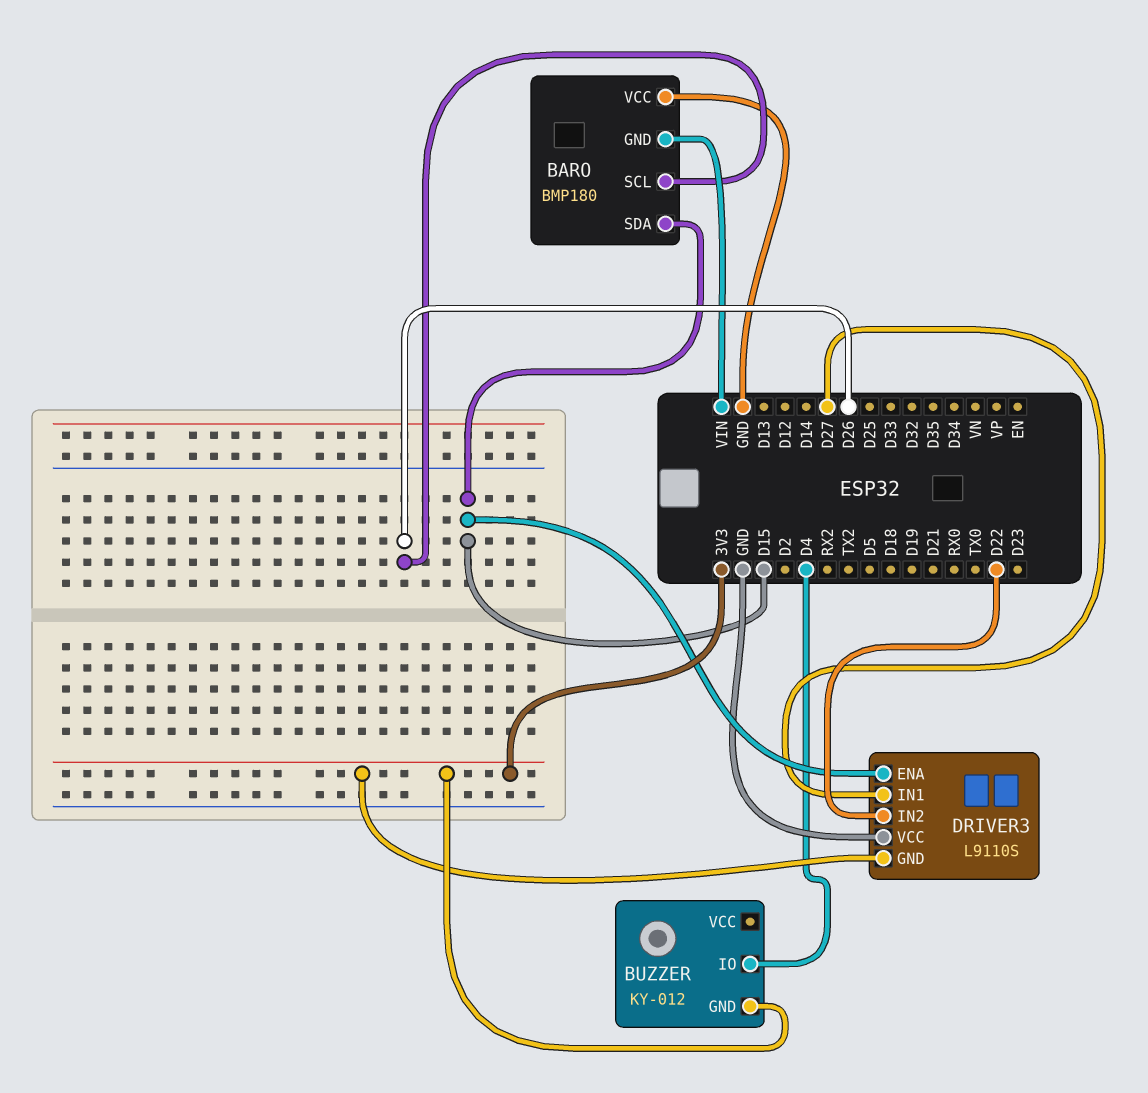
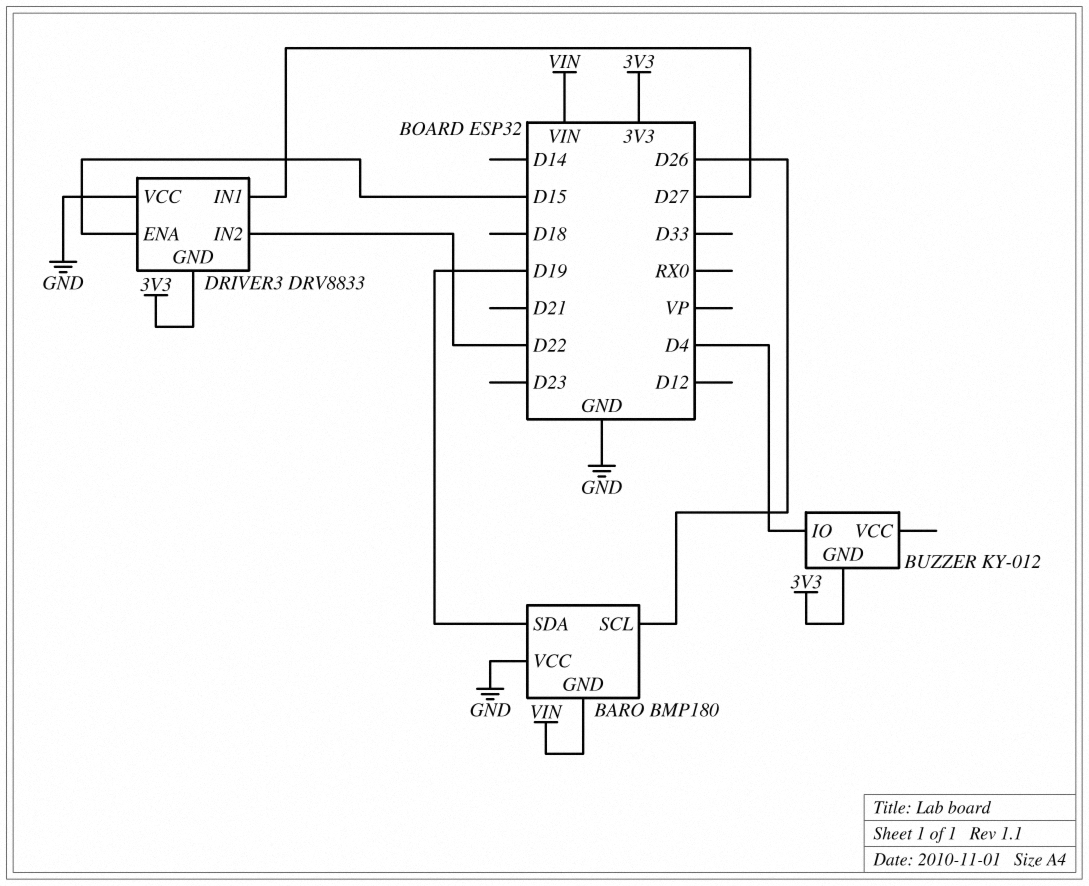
BARO pin SDA: D15 -> D19
DRIVER3: L9110S -> DRV8833

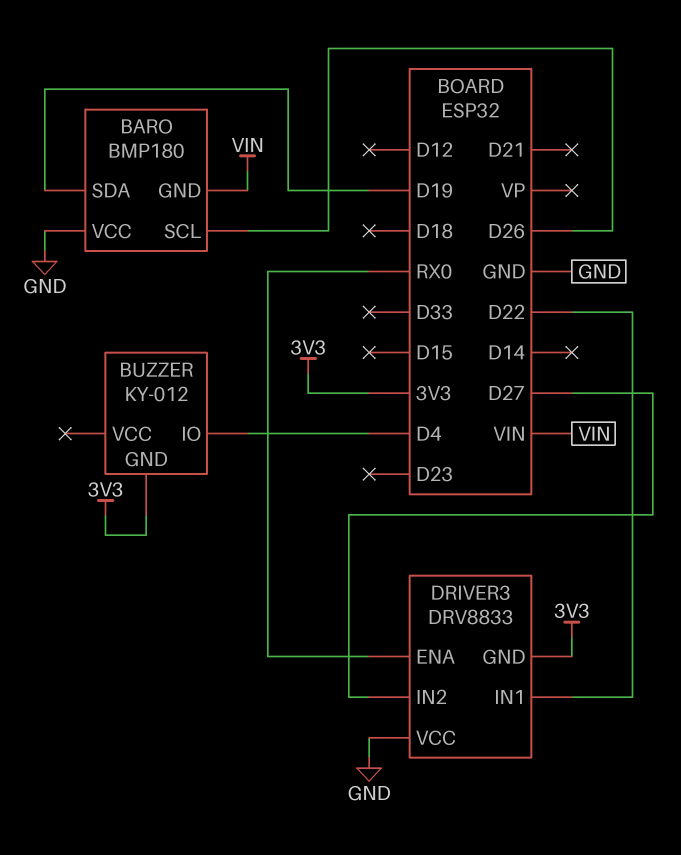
DRIVER3 pin ENA: D15 -> RX0
DRIVER3 pin IN1: D27 -> D22
DRIVER3 pin IN2: D22 -> D27

